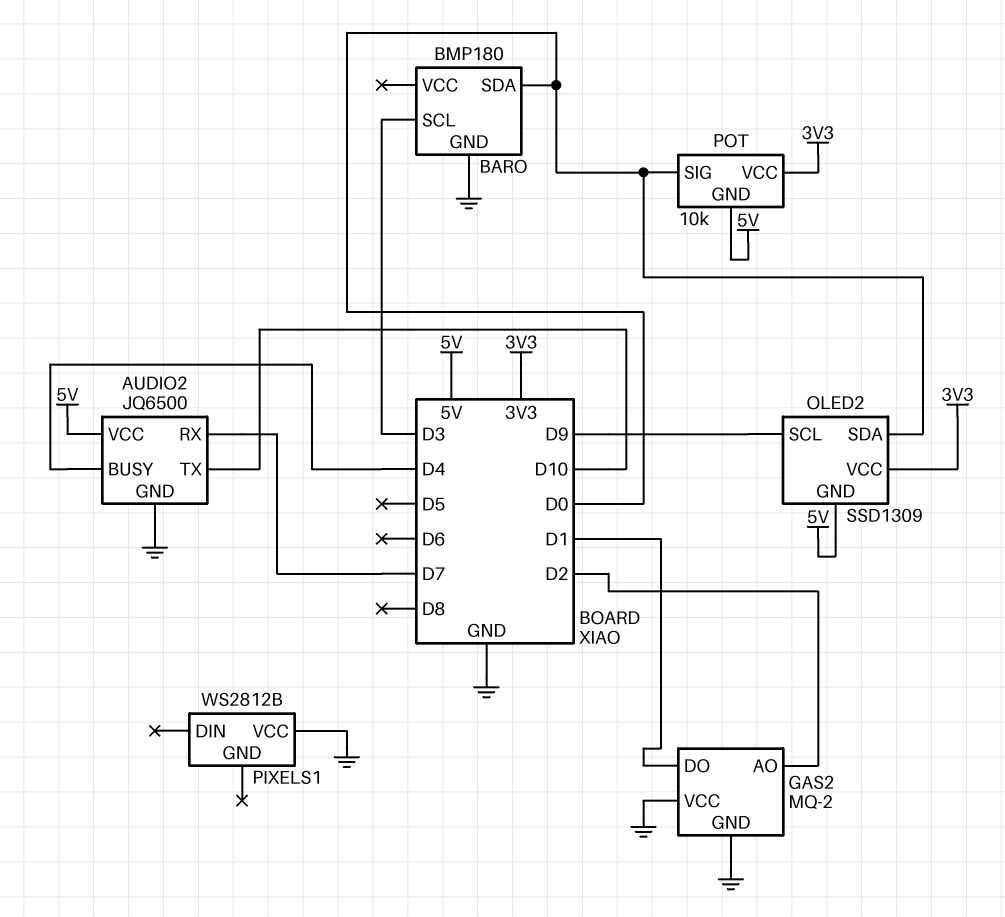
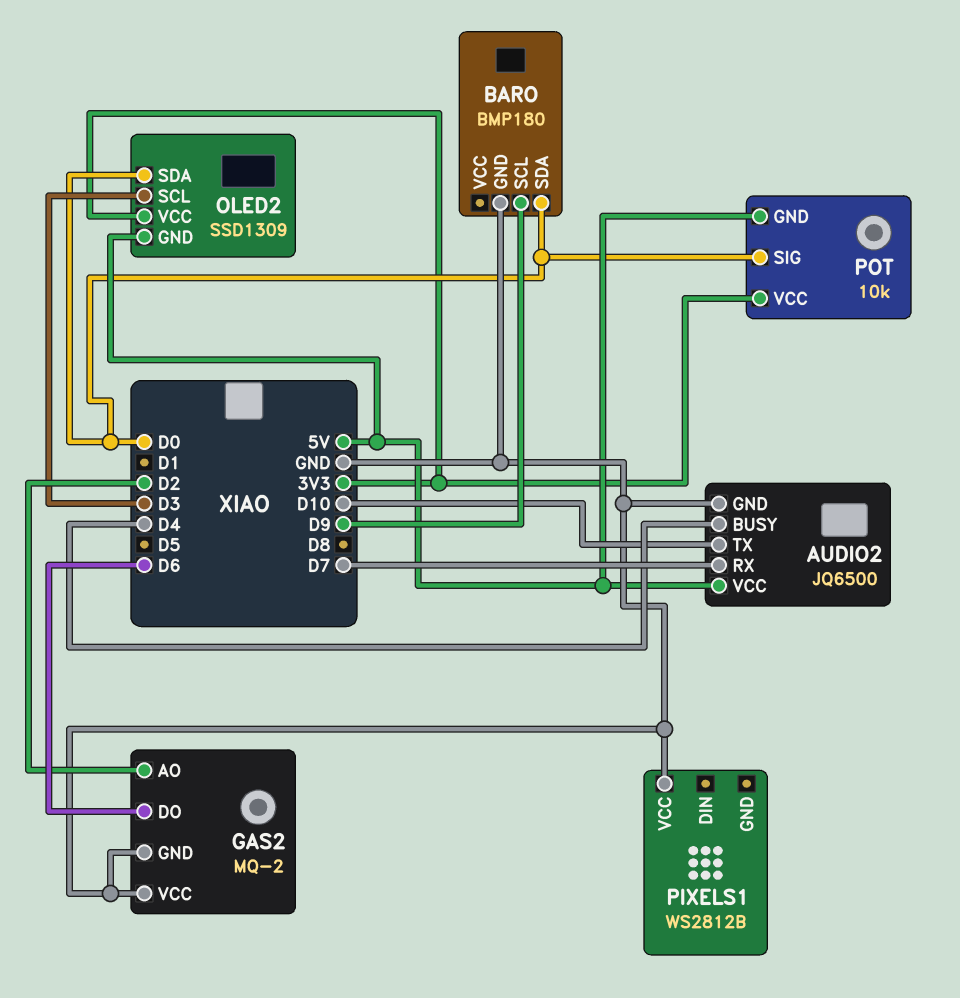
BARO pin SCL: D3 -> D9
GAS2 pin DO: D1 -> D6
OLED2 pin SCL: D9 -> D3

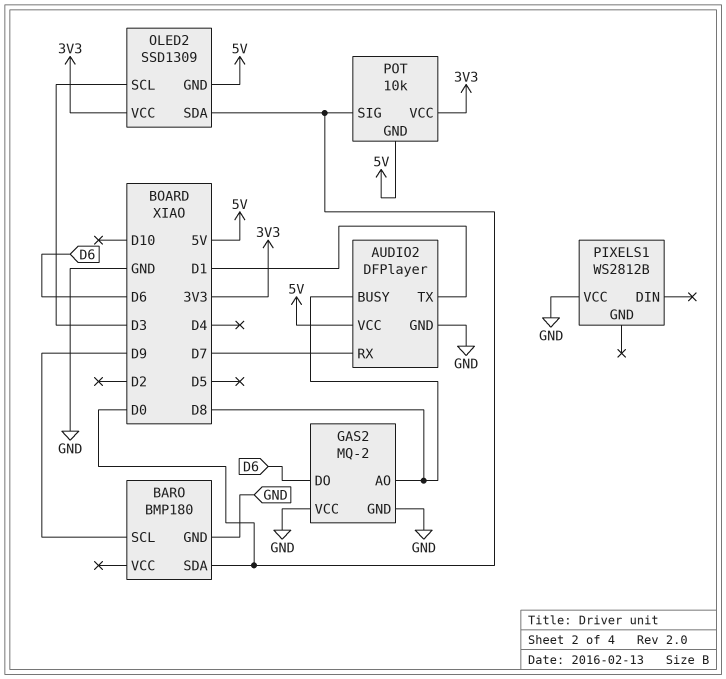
AUDIO2: JQ6500 -> DFPlayer
AUDIO2 pin BUSY: D4 -> D8
AUDIO2 pin TX: D10 -> D1
GAS2 pin AO: D2 -> D8

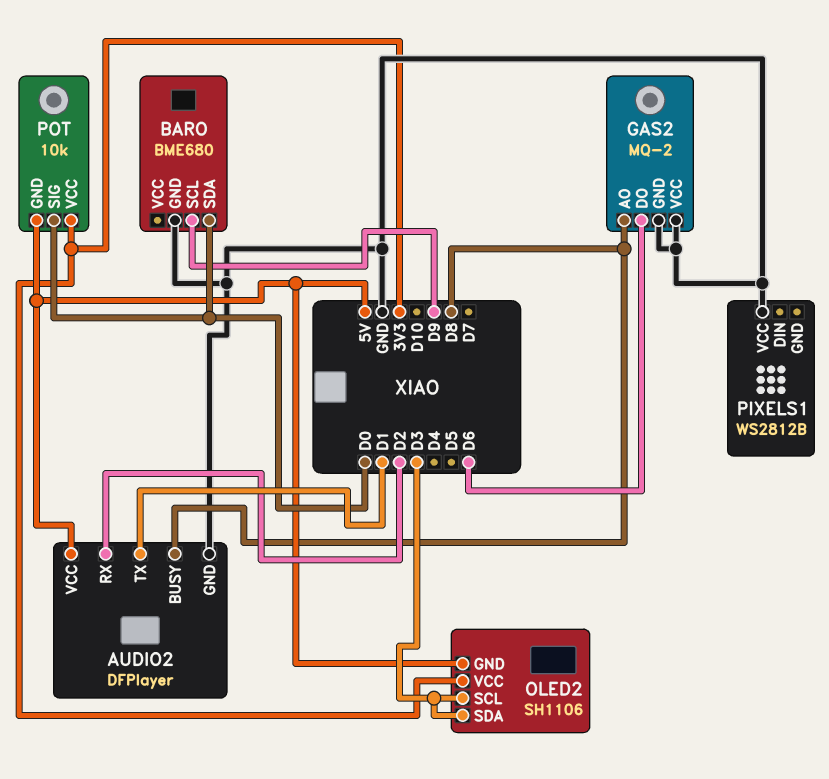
AUDIO2 pin RX: D7 -> D2
BARO: BMP180 -> BME680
OLED2: SSD1309 -> SH1106
OLED2 pin SDA: D0 -> D3

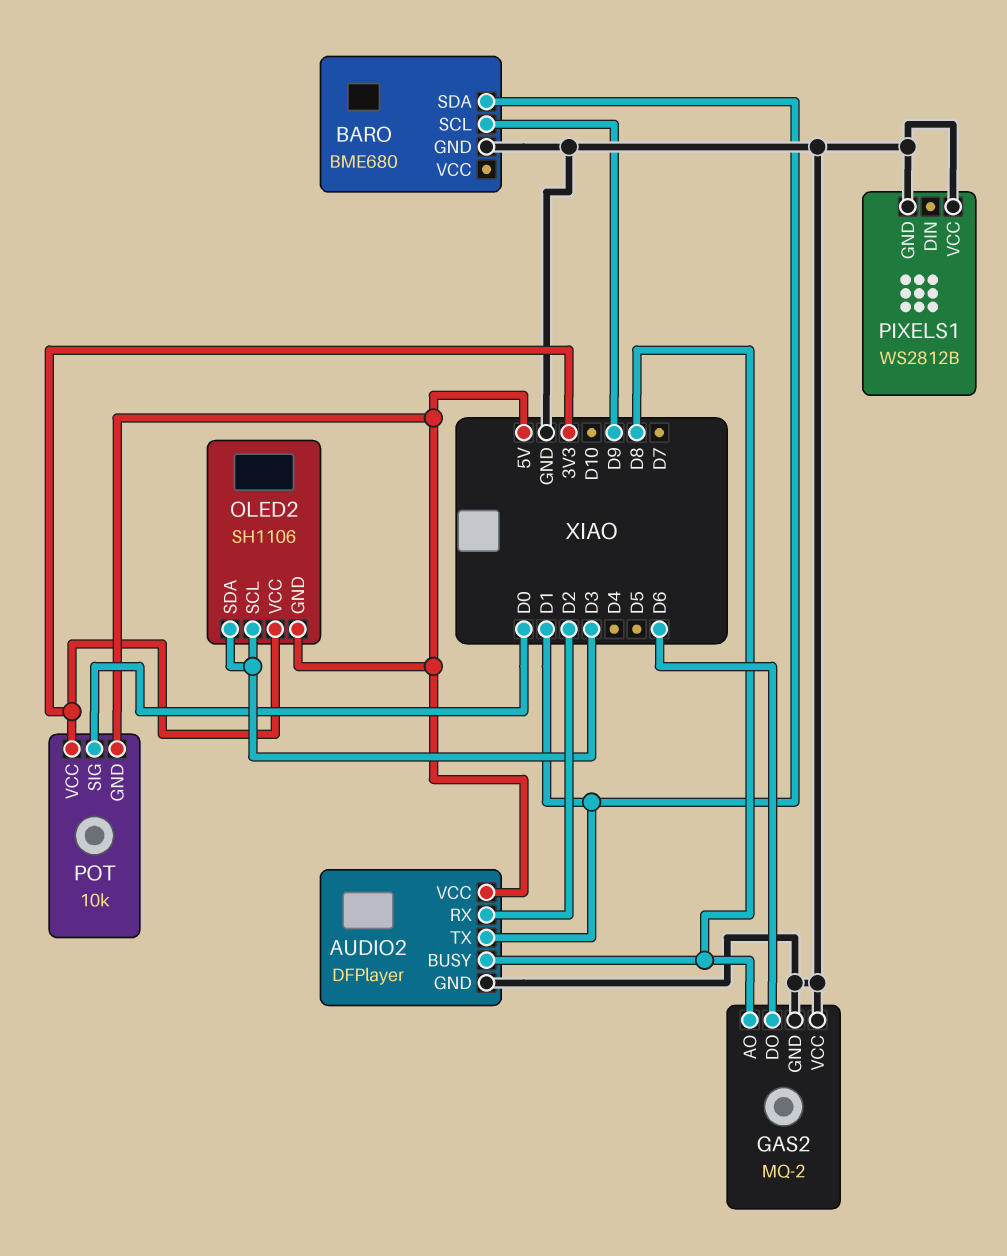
BARO pin SDA: D0 -> D1
PIXELS1 pin GND: none -> GND

